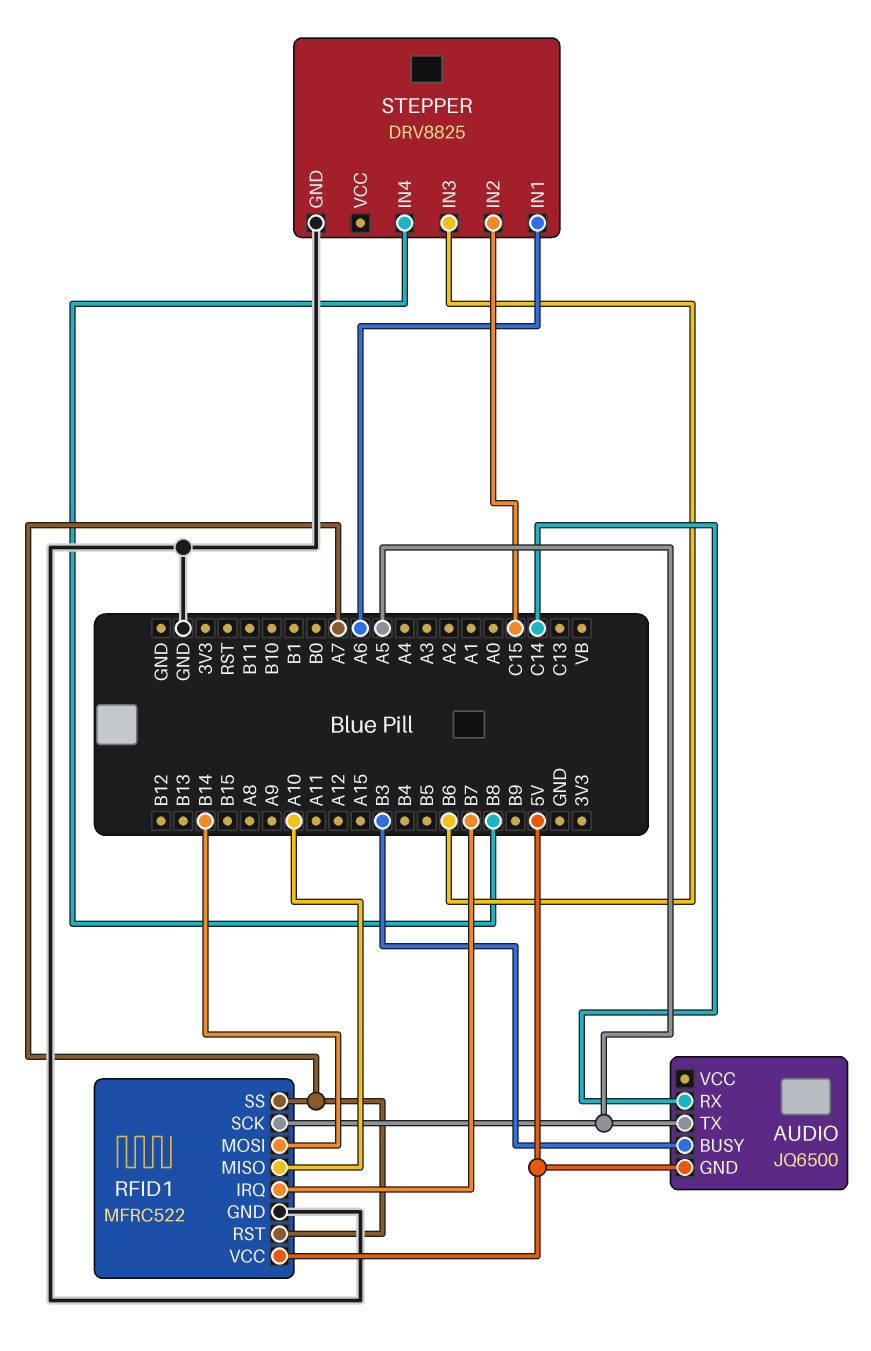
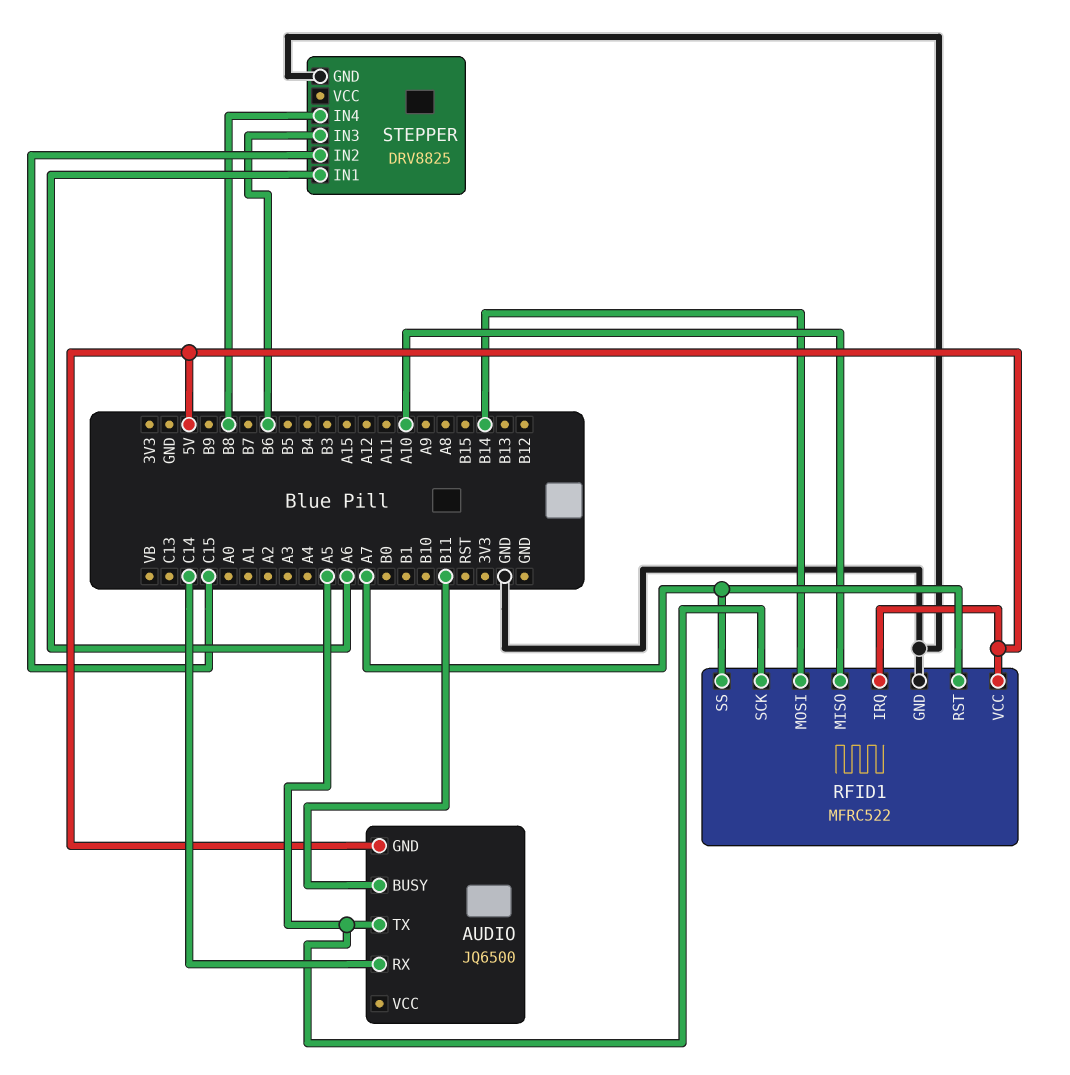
AUDIO pin BUSY: B3 -> B11
RFID1 pin IRQ: B7 -> 5V

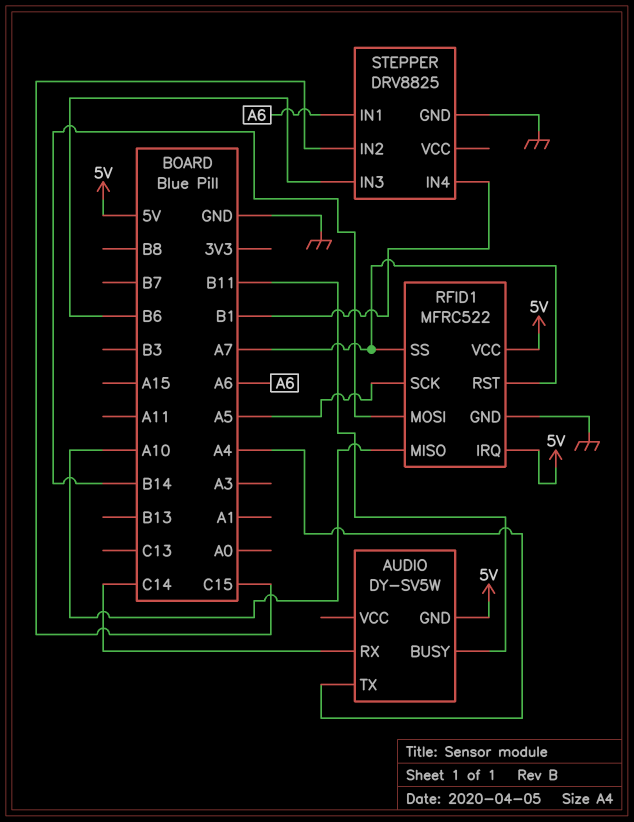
AUDIO: JQ6500 -> DY-SV5W
AUDIO pin TX: A5 -> A4
STEPPER pin IN4: B8 -> B1

